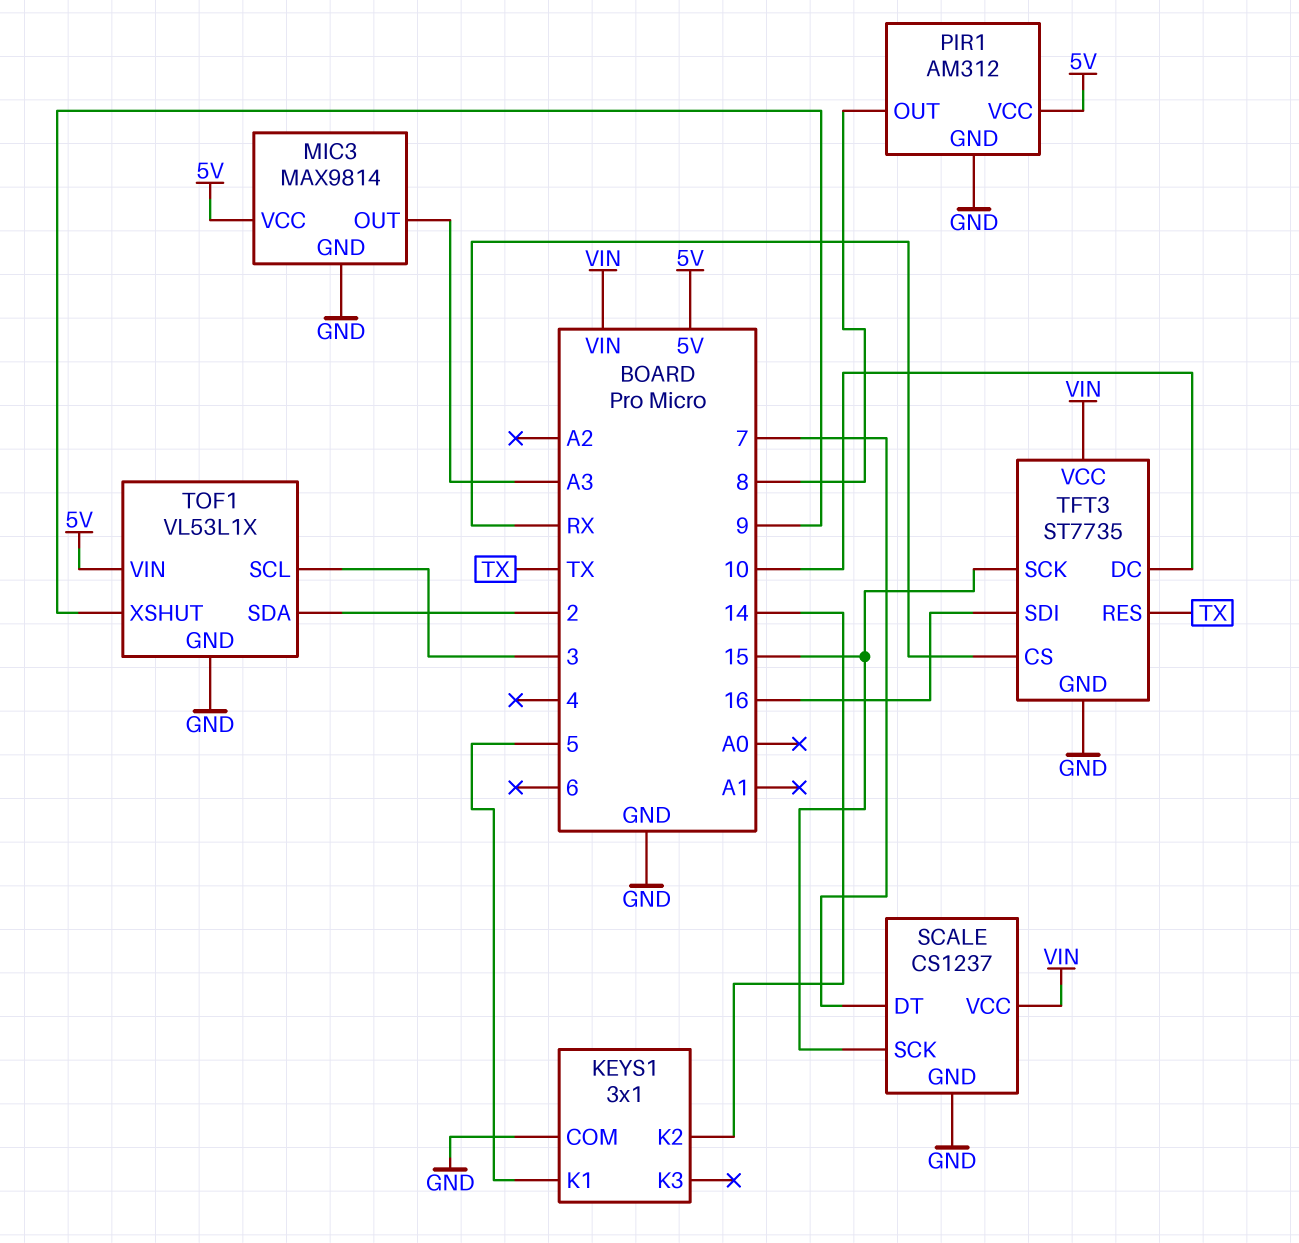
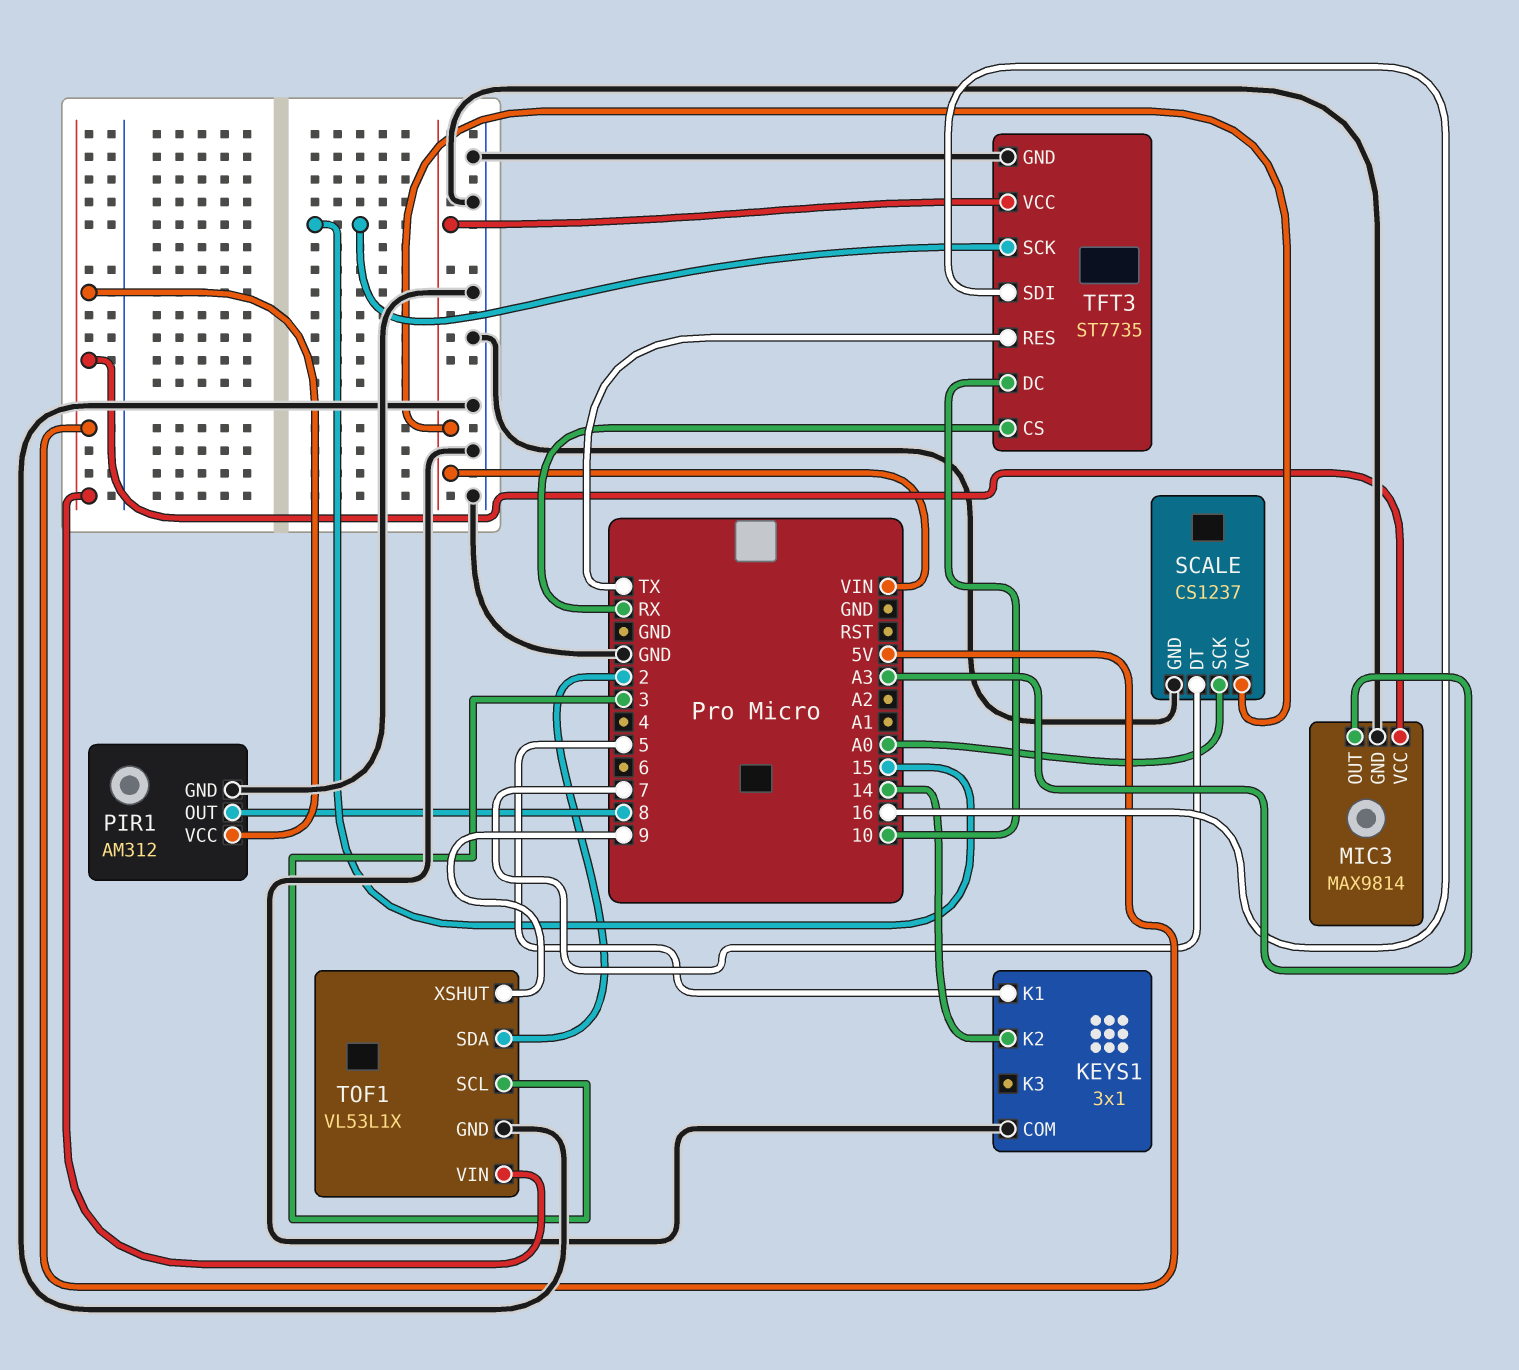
SCALE pin SCK: 15 -> A0

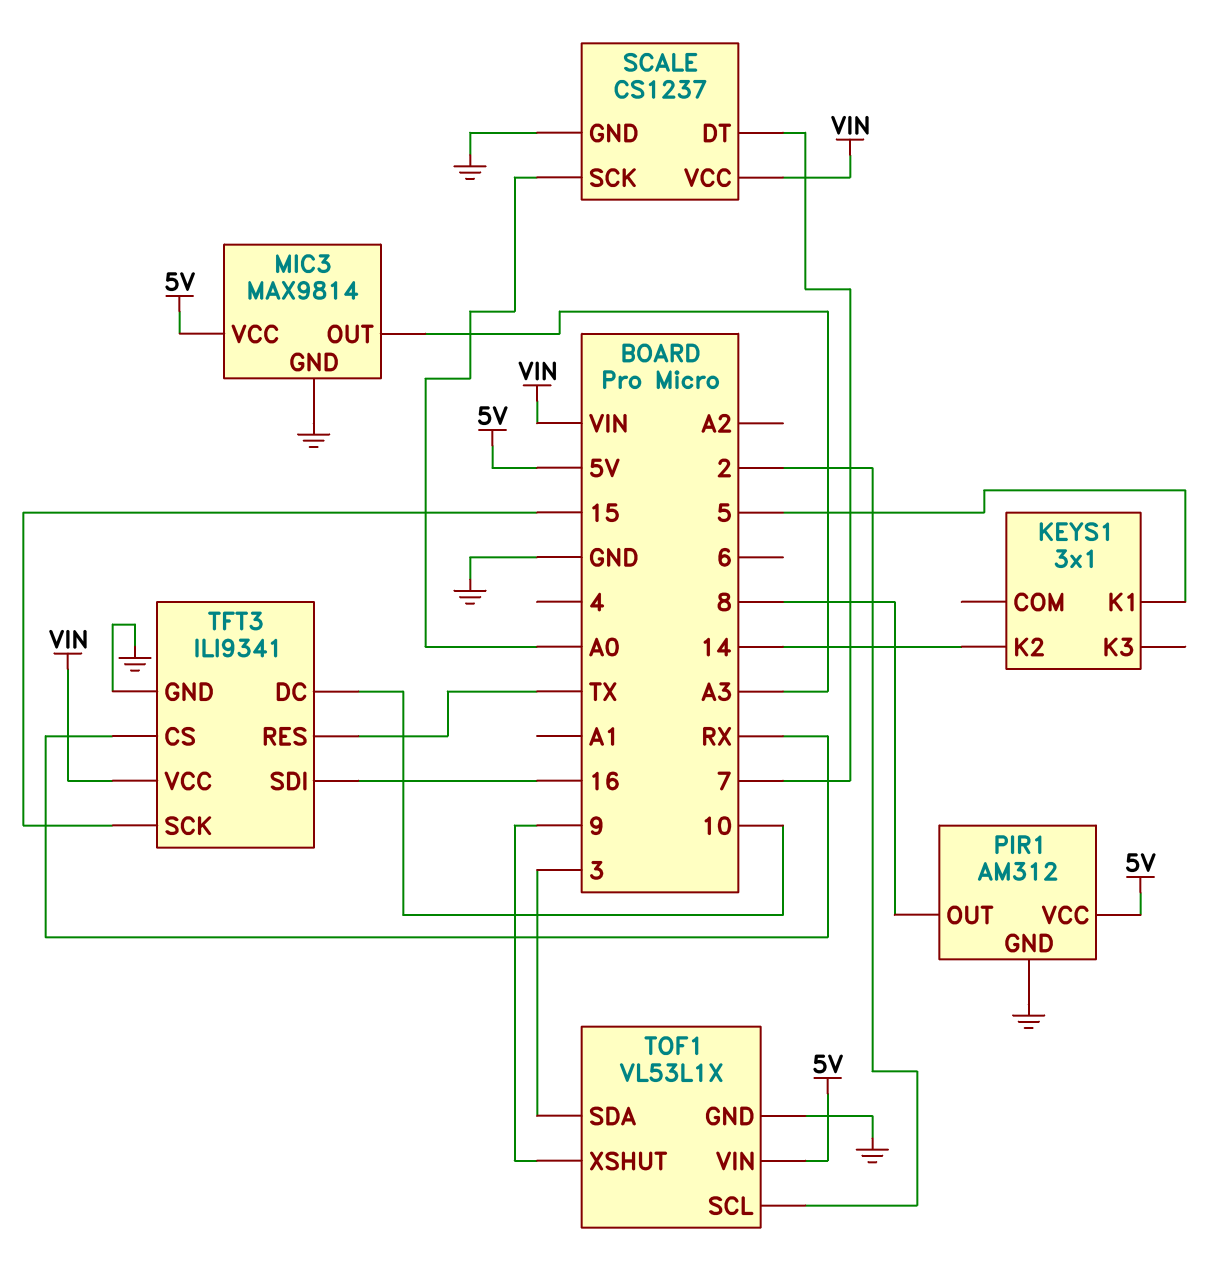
KEYS1 pin COM: GND -> none
TFT3: ST7735 -> ILI9341
TOF1 pin SCL: 3 -> 2
TOF1 pin SDA: 2 -> 3

